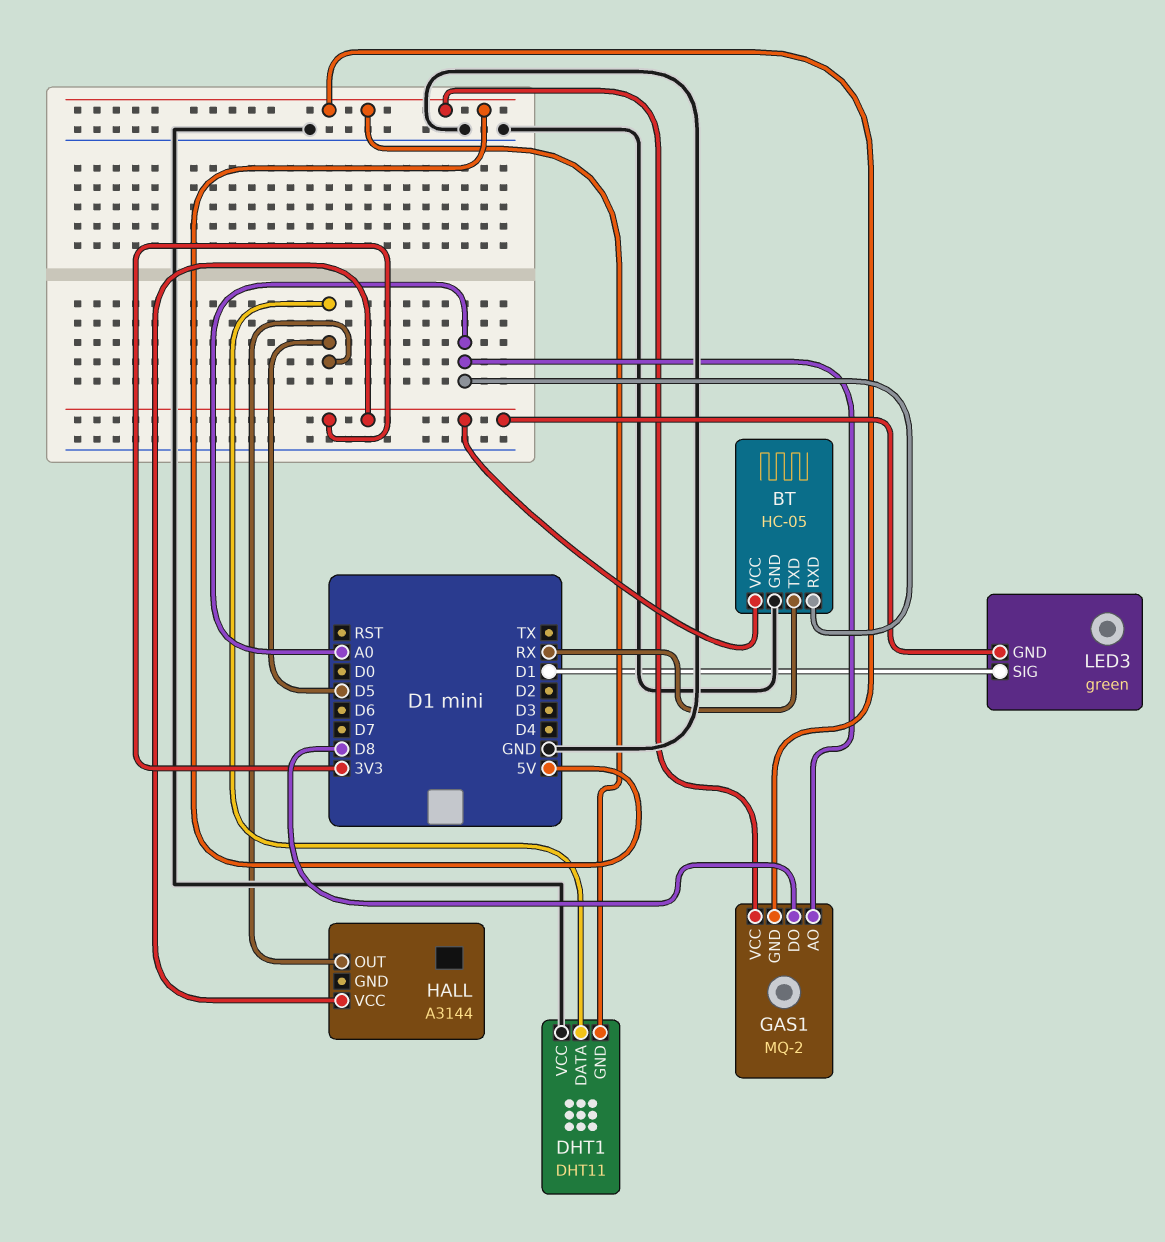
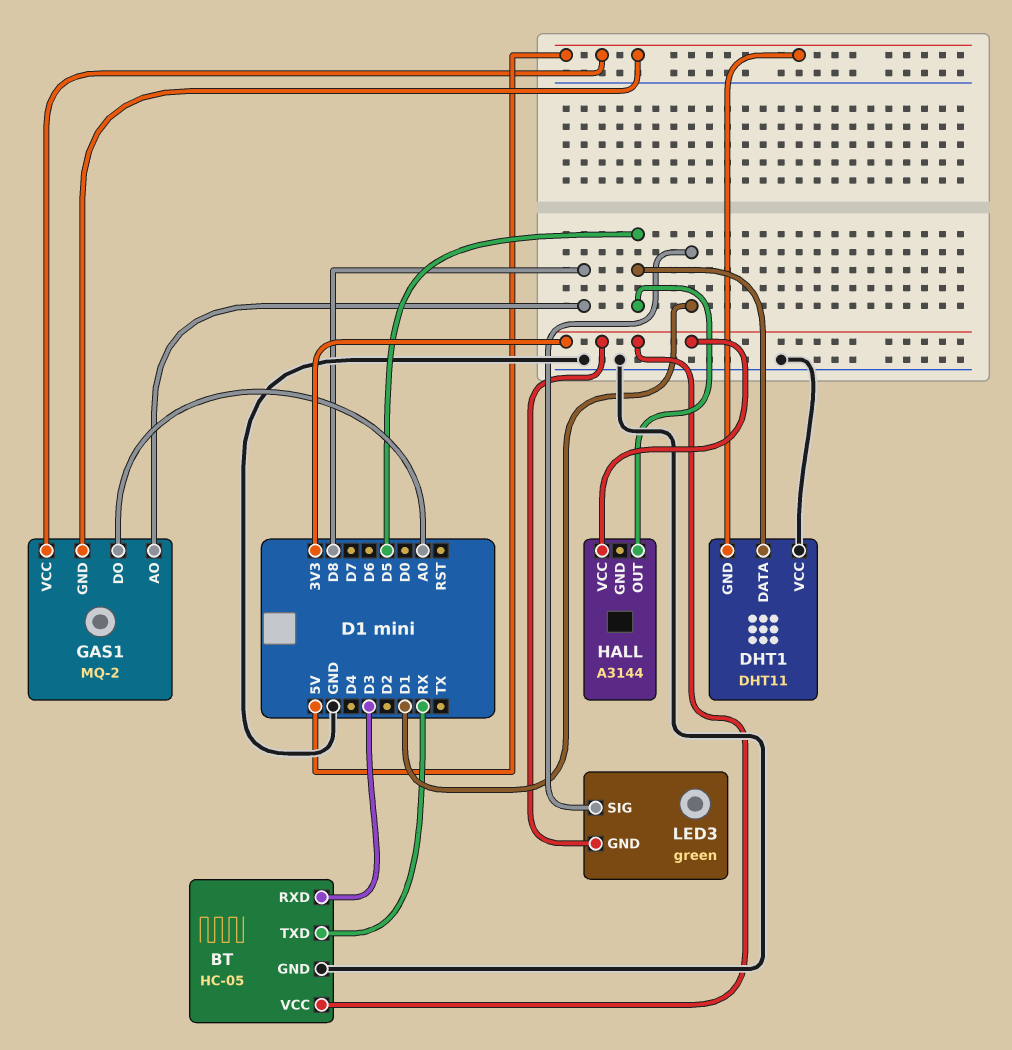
BT pin RXD: A0 -> D3
GAS1 pin AO: A0 -> D8
GAS1 pin DO: D8 -> A0

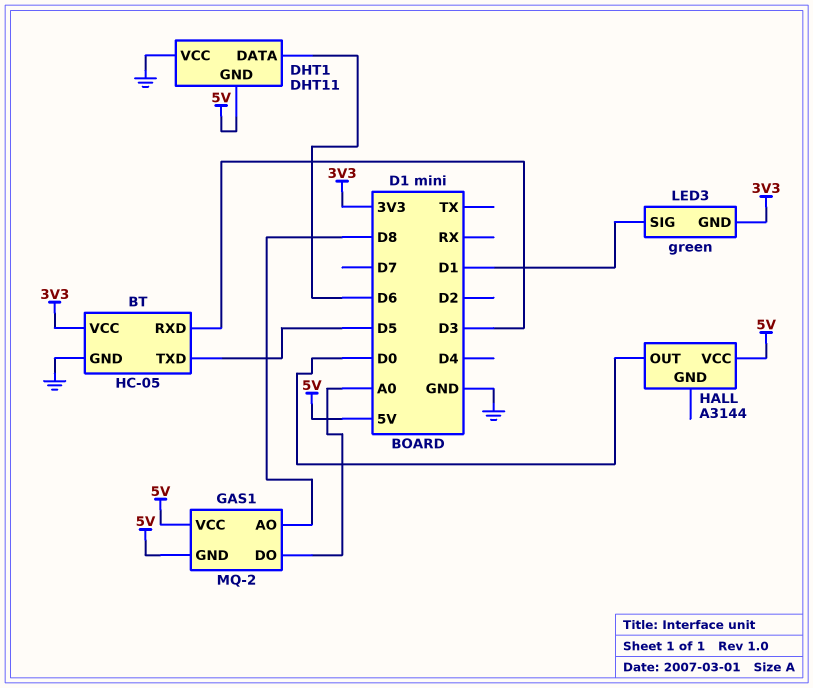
BT pin TXD: RX -> D5
DHT1 pin DATA: D5 -> D6
HALL pin OUT: D5 -> D0
HALL pin VCC: 3V3 -> 5V

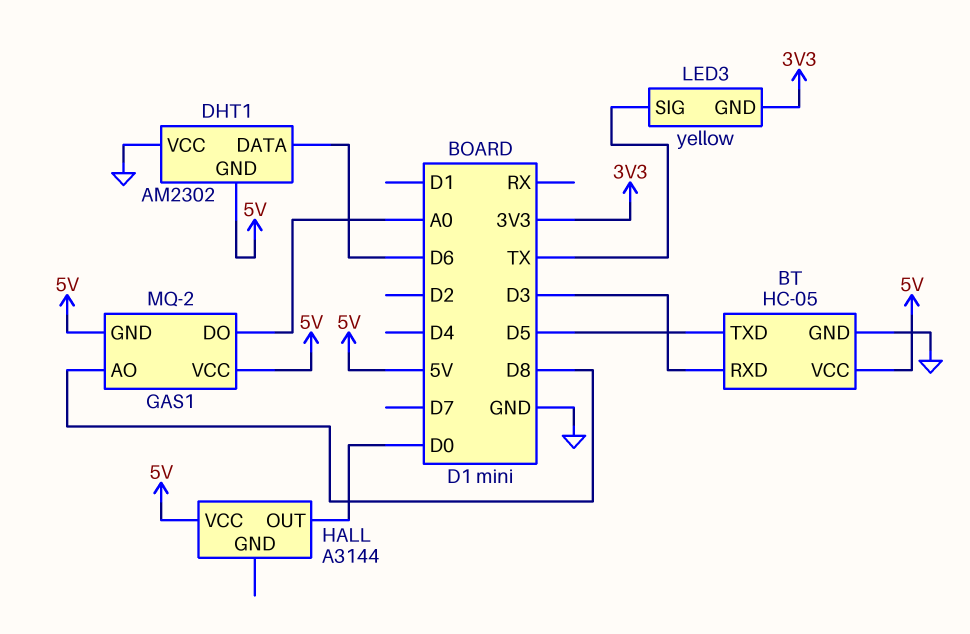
BT pin VCC: 3V3 -> 5V
DHT1: DHT11 -> AM2302
LED3: green -> yellow
LED3 pin SIG: D1 -> TX

